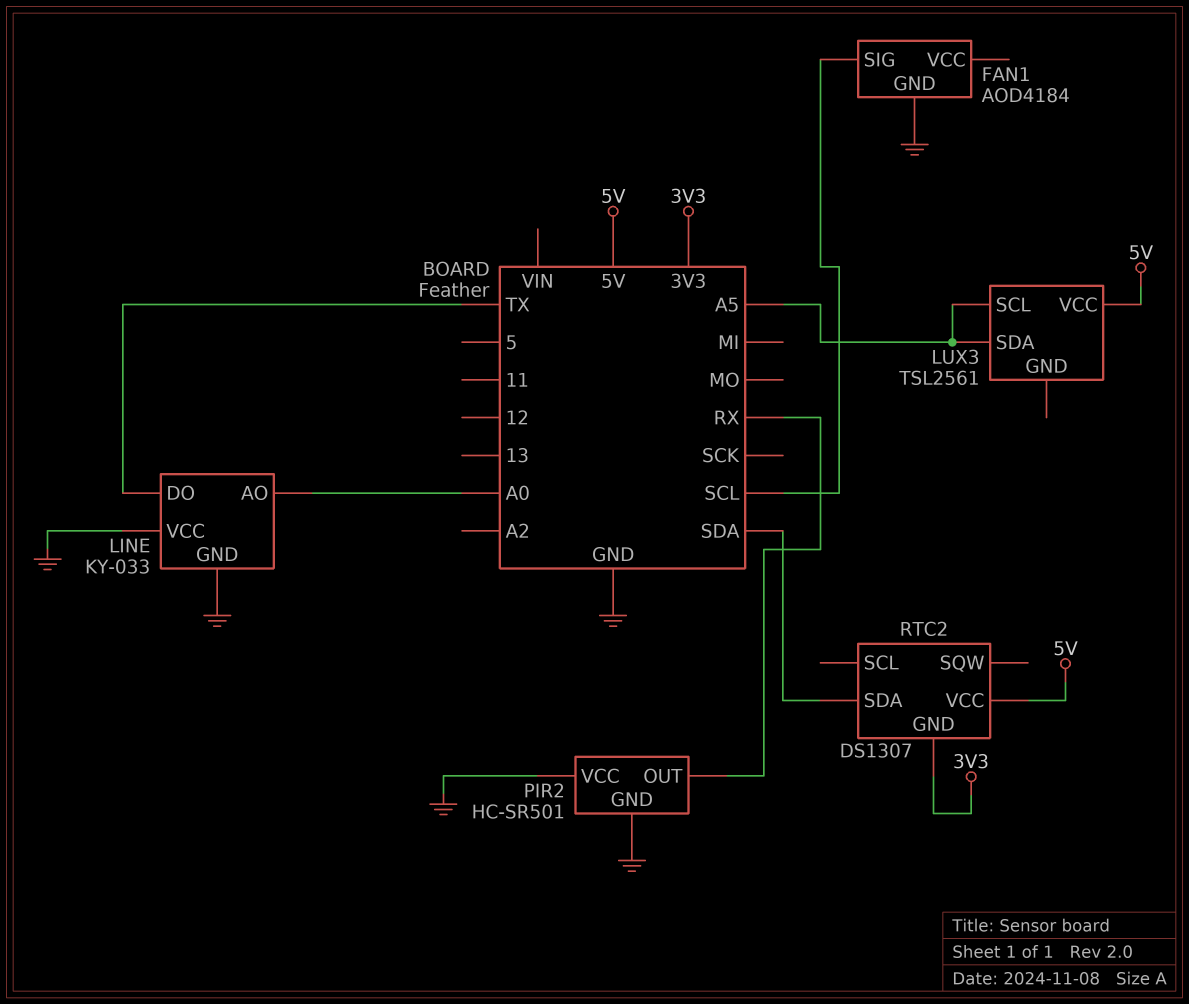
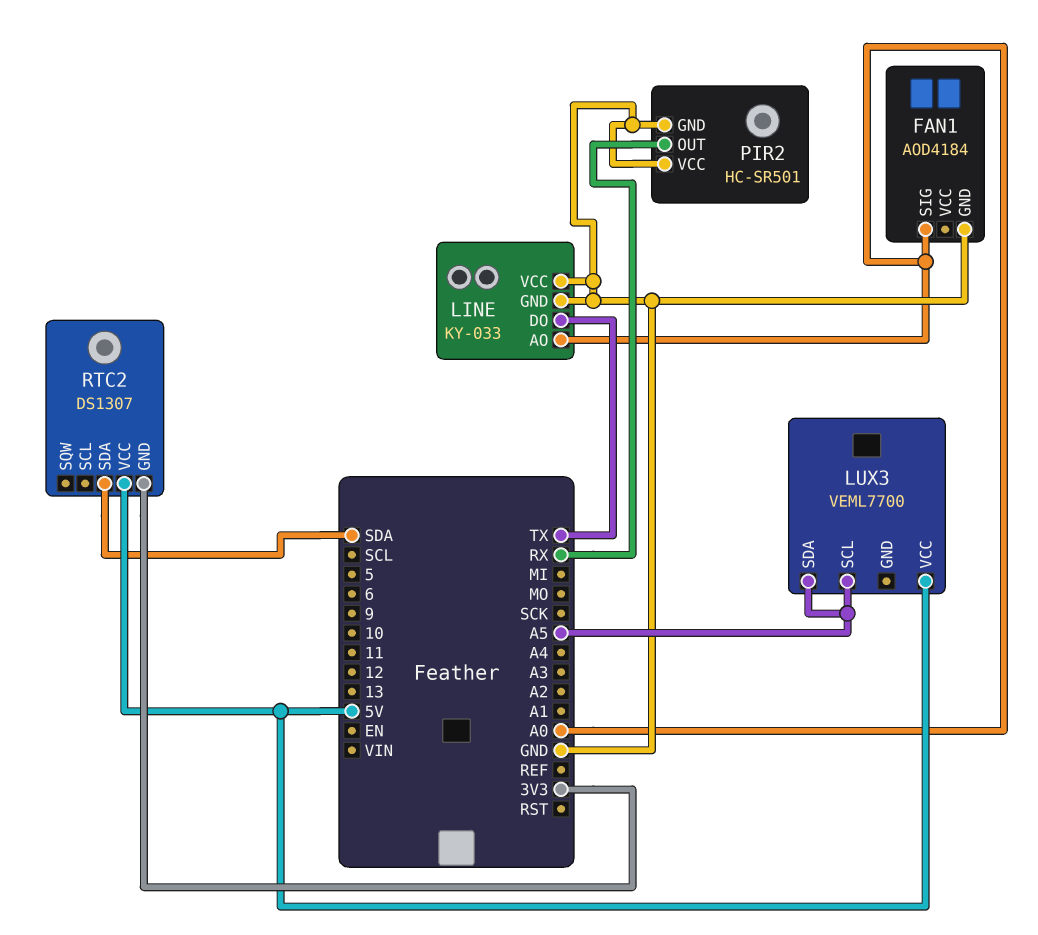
FAN1 pin SIG: SCL -> A0
LUX3: TSL2561 -> VEML7700

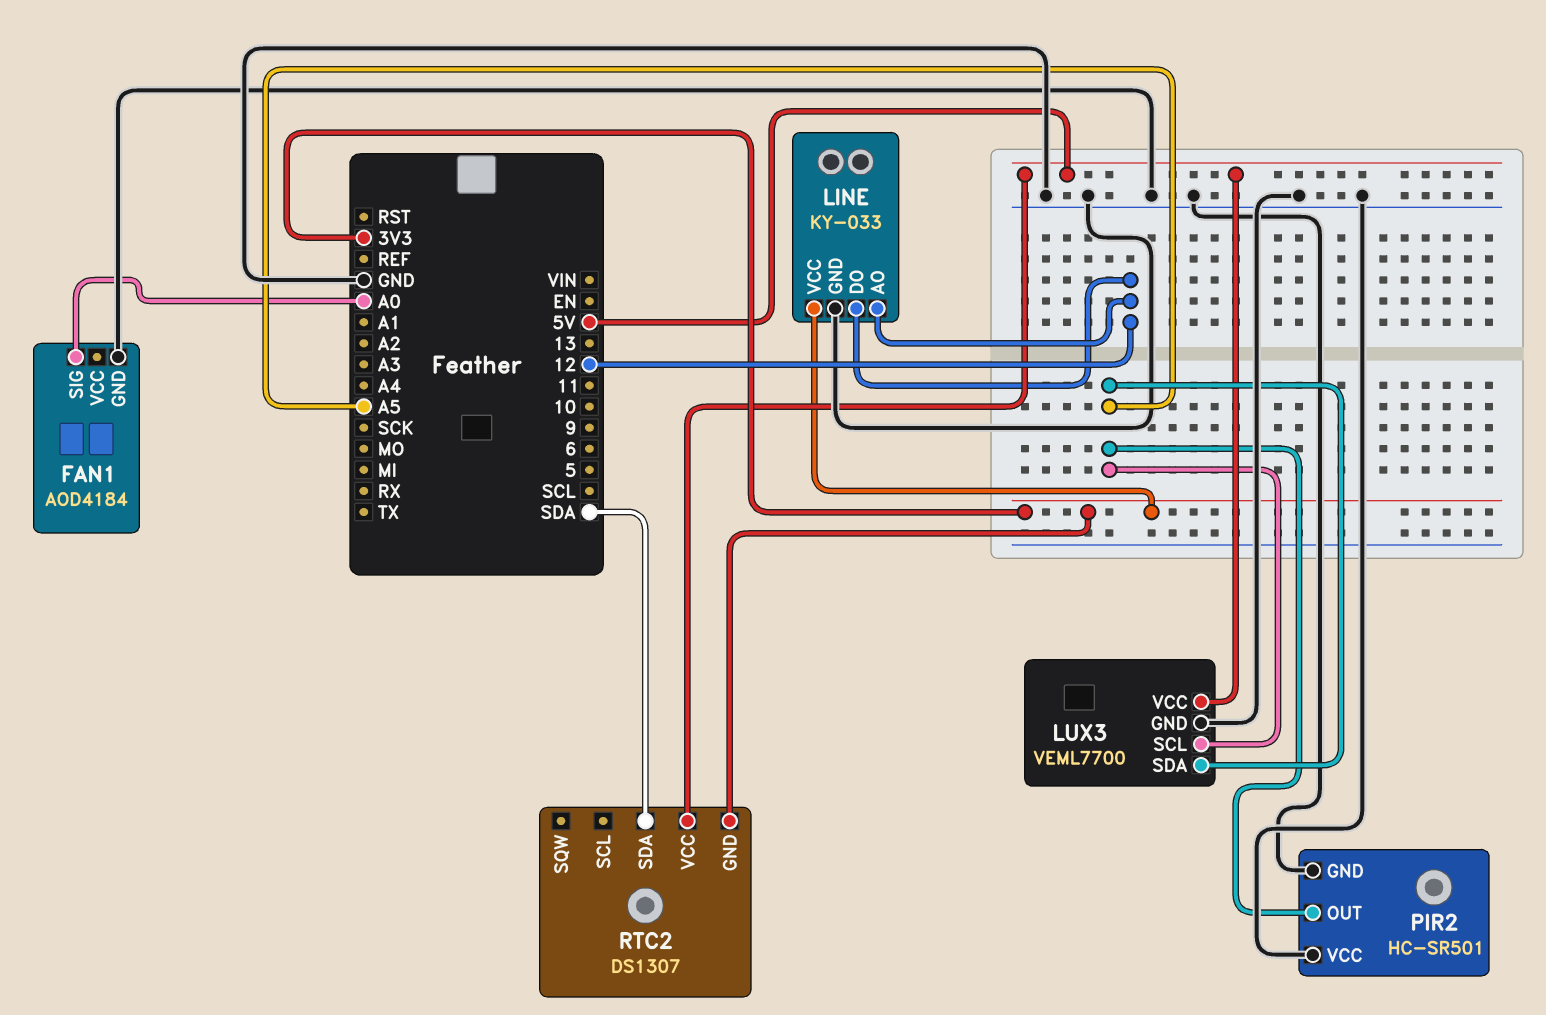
LINE pin AO: A0 -> 12
LINE pin DO: TX -> 12
LINE pin VCC: GND -> 3V3
LUX3 pin GND: none -> GND
PIR2 pin OUT: RX -> A5

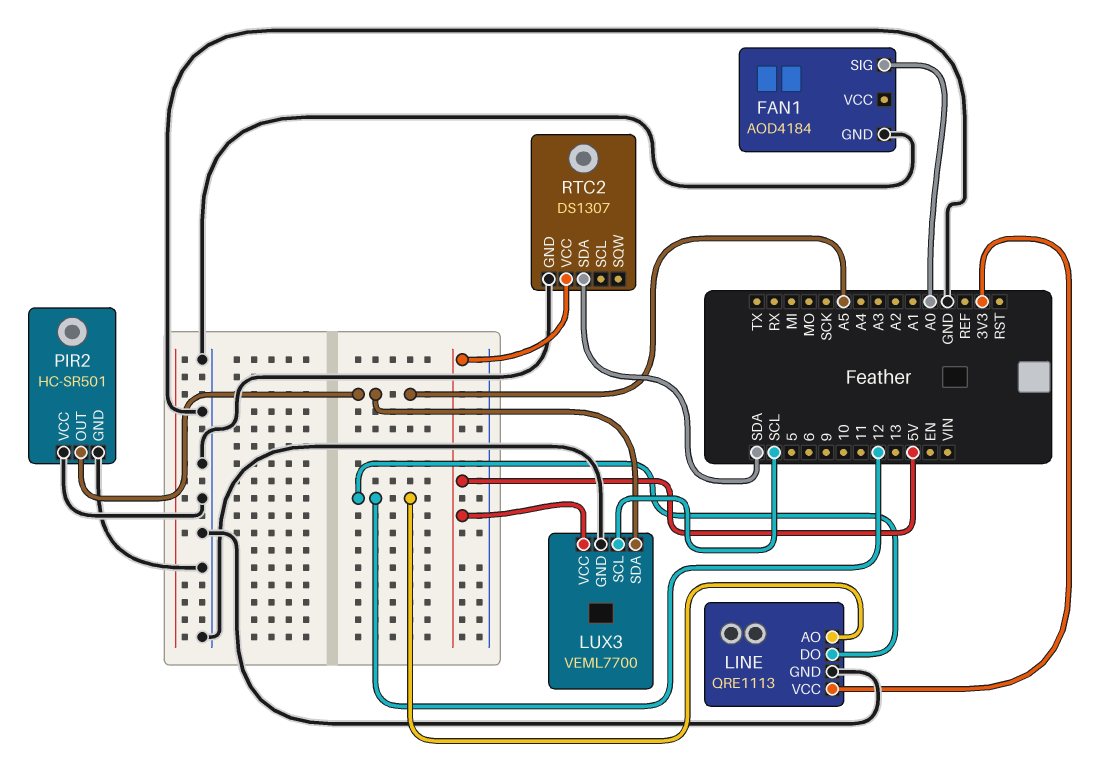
LINE: KY-033 -> QRE1113
LUX3 pin SCL: A5 -> SCL
RTC2 pin GND: 3V3 -> GND

